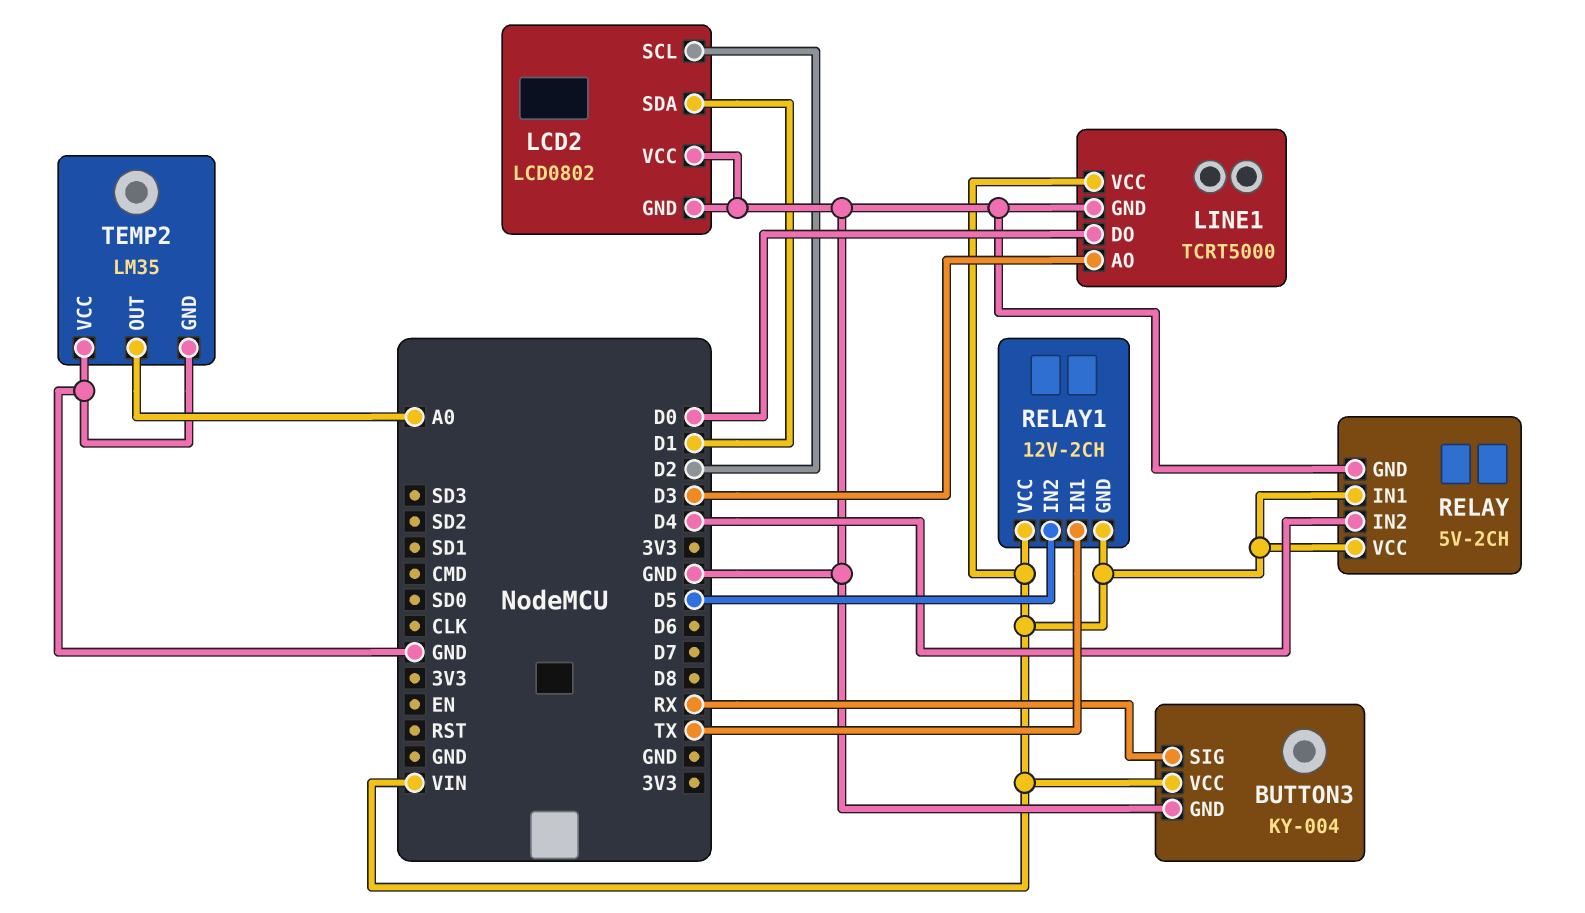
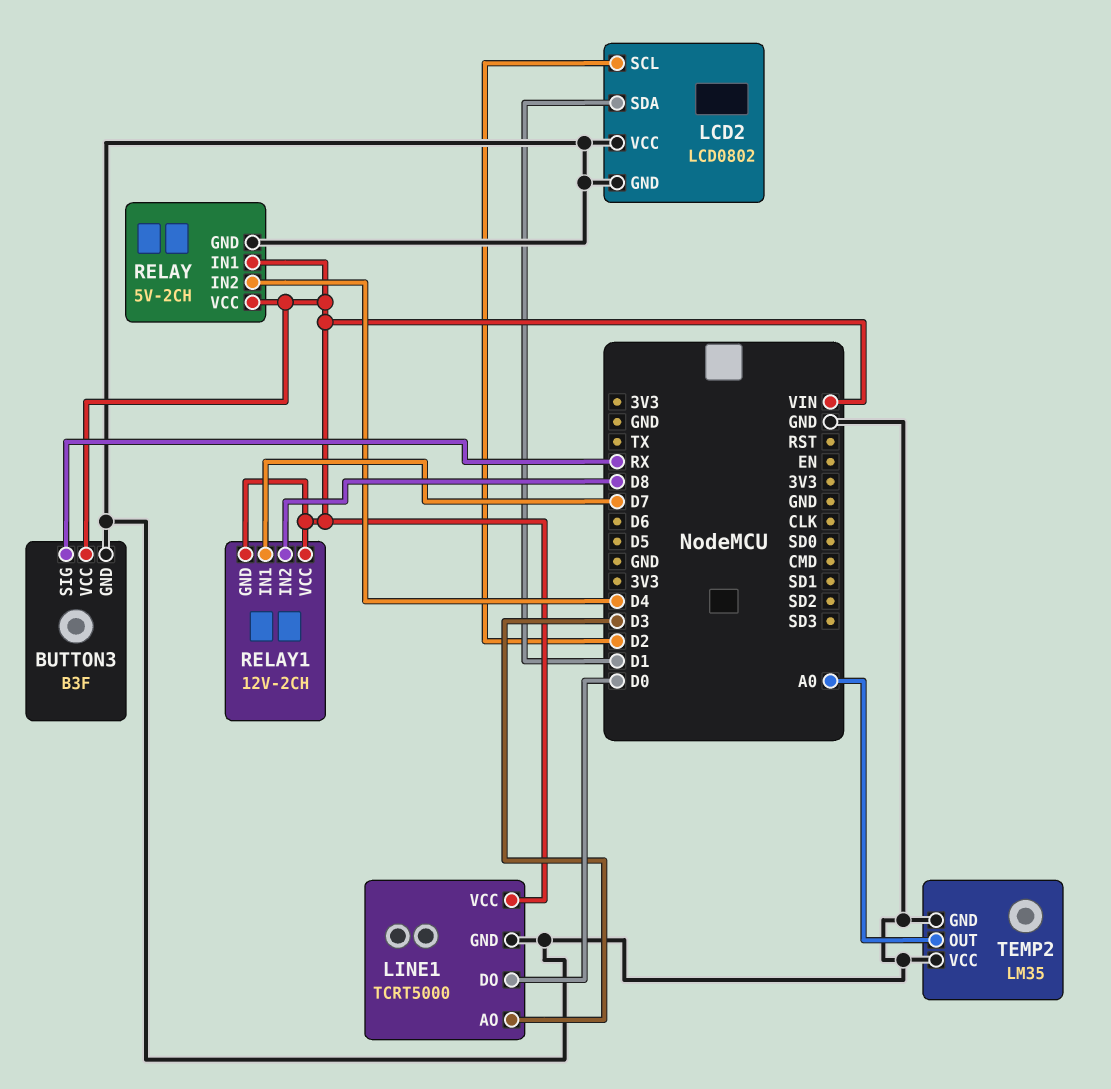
BUTTON3: KY-004 -> B3F
RELAY1 pin IN1: TX -> D7
RELAY1 pin IN2: D5 -> D8

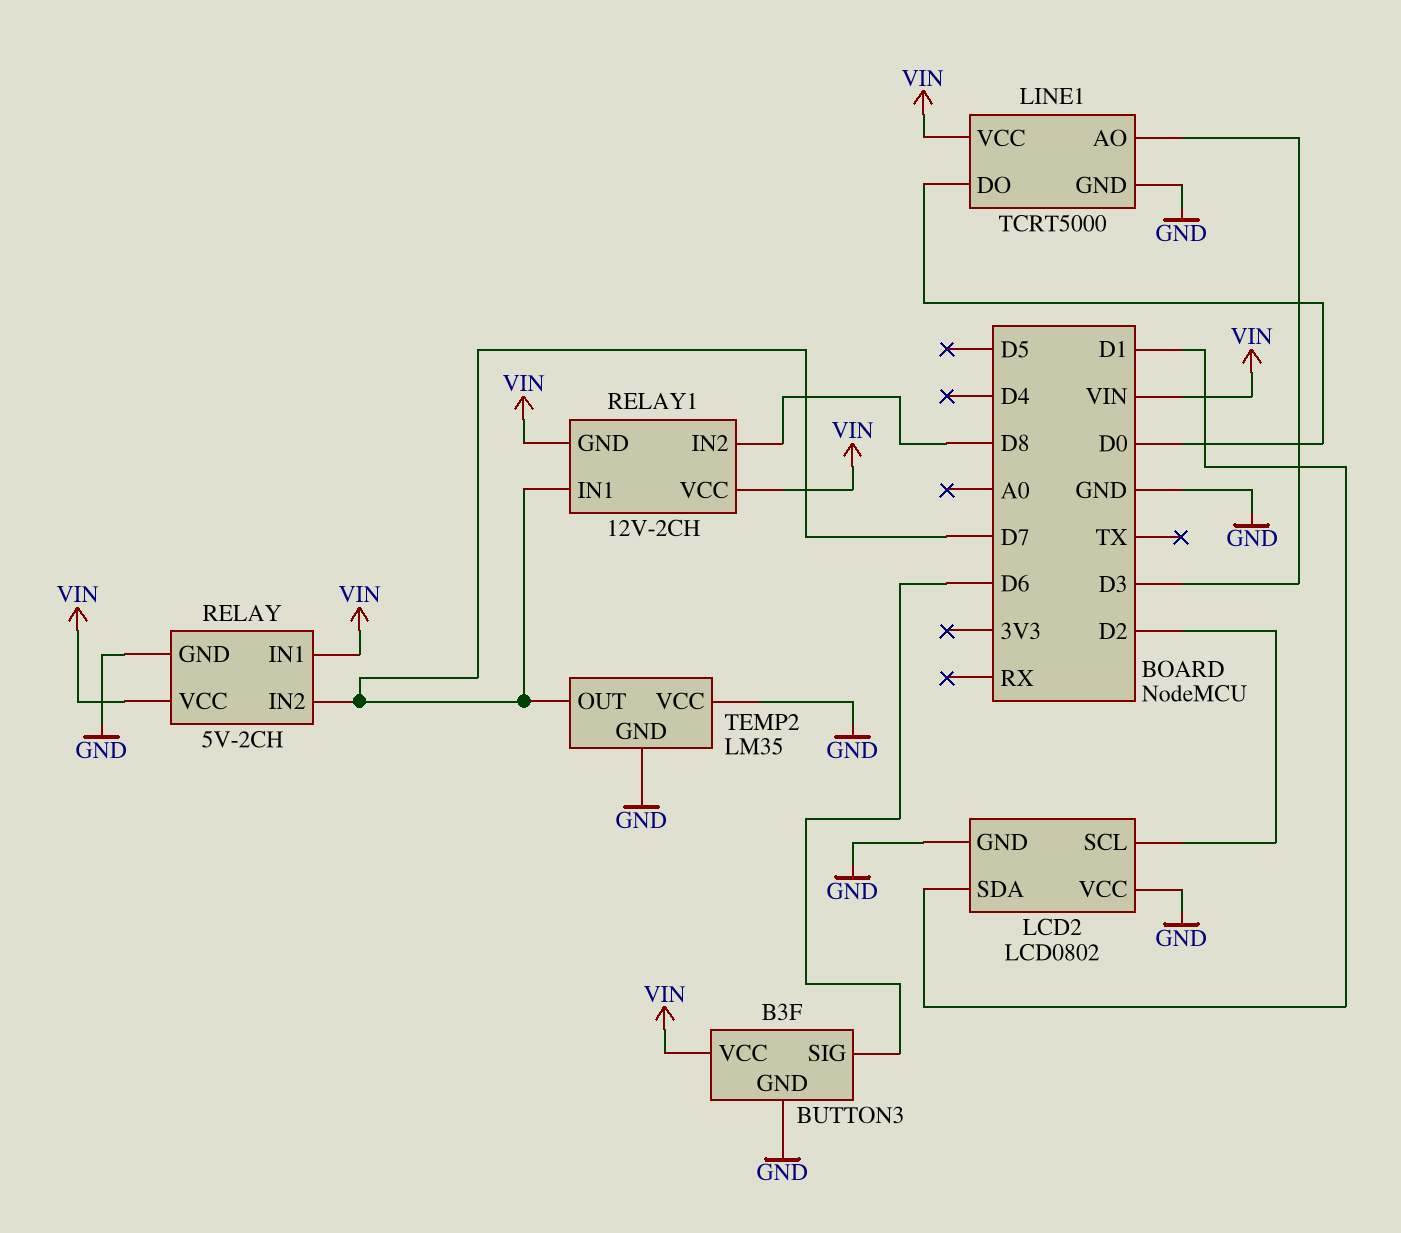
BUTTON3 pin SIG: RX -> D6
RELAY pin IN2: D4 -> D7
TEMP2 pin OUT: A0 -> D7

